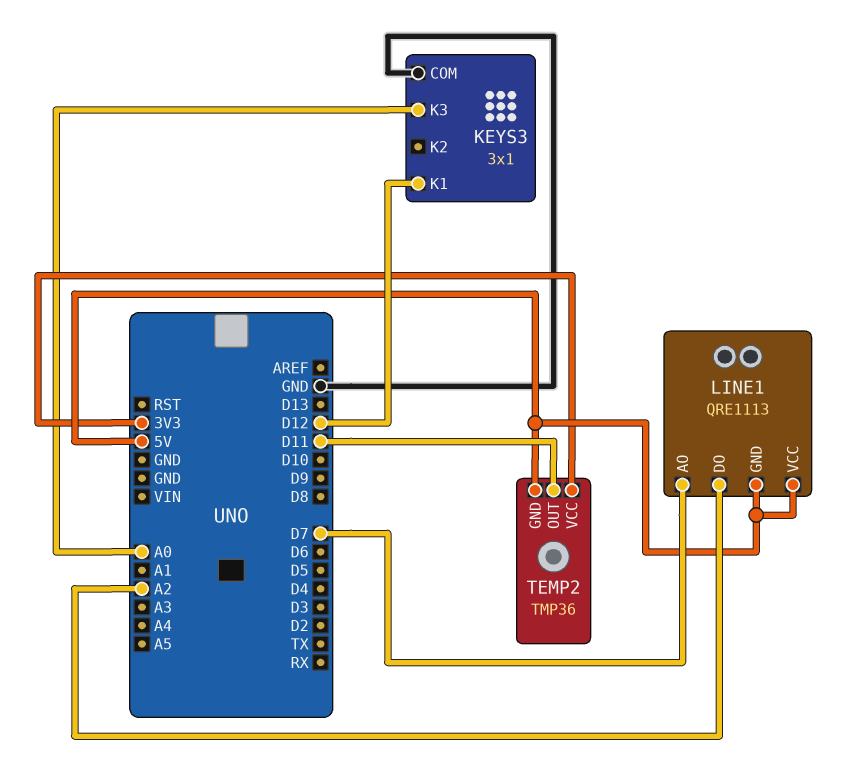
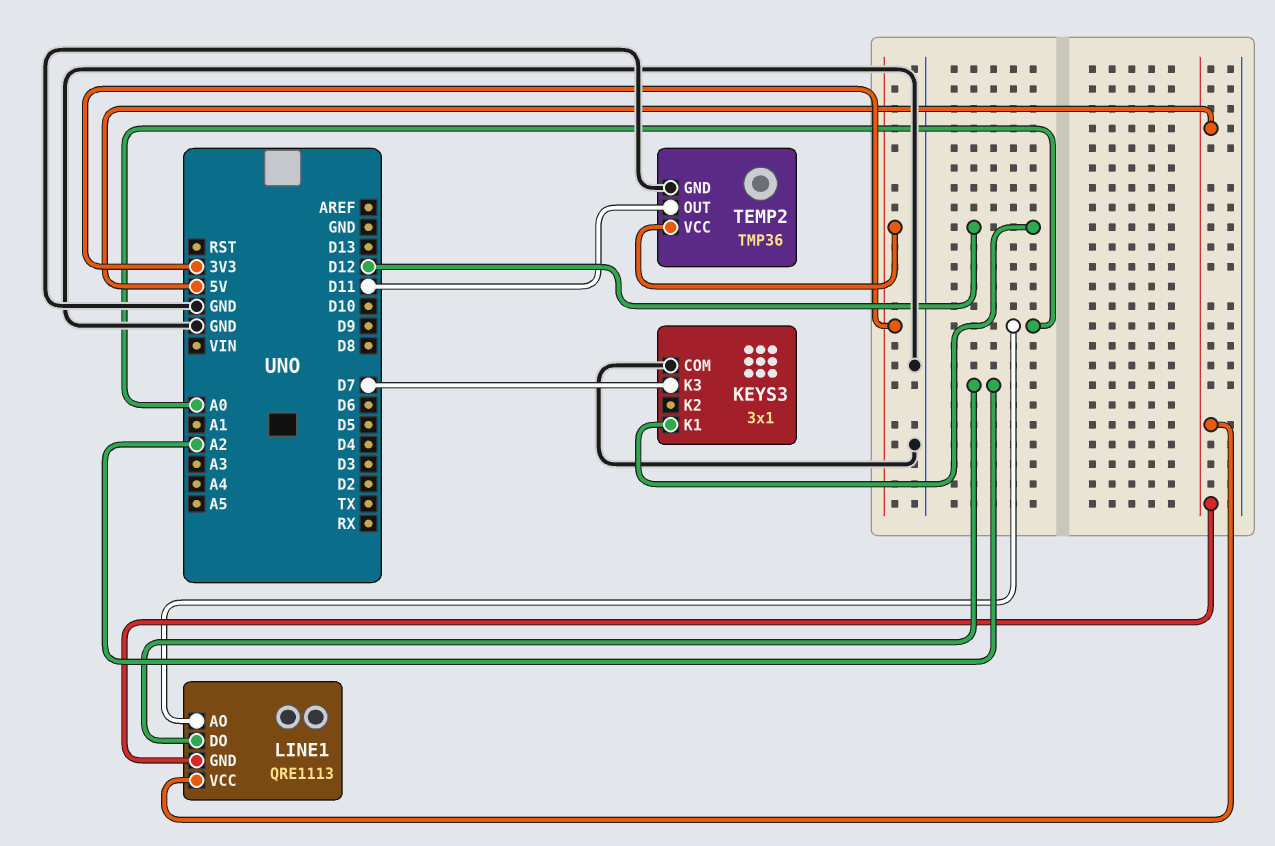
KEYS3 pin K3: A0 -> D7
LINE1 pin AO: D7 -> A0
TEMP2 pin GND: 5V -> GND

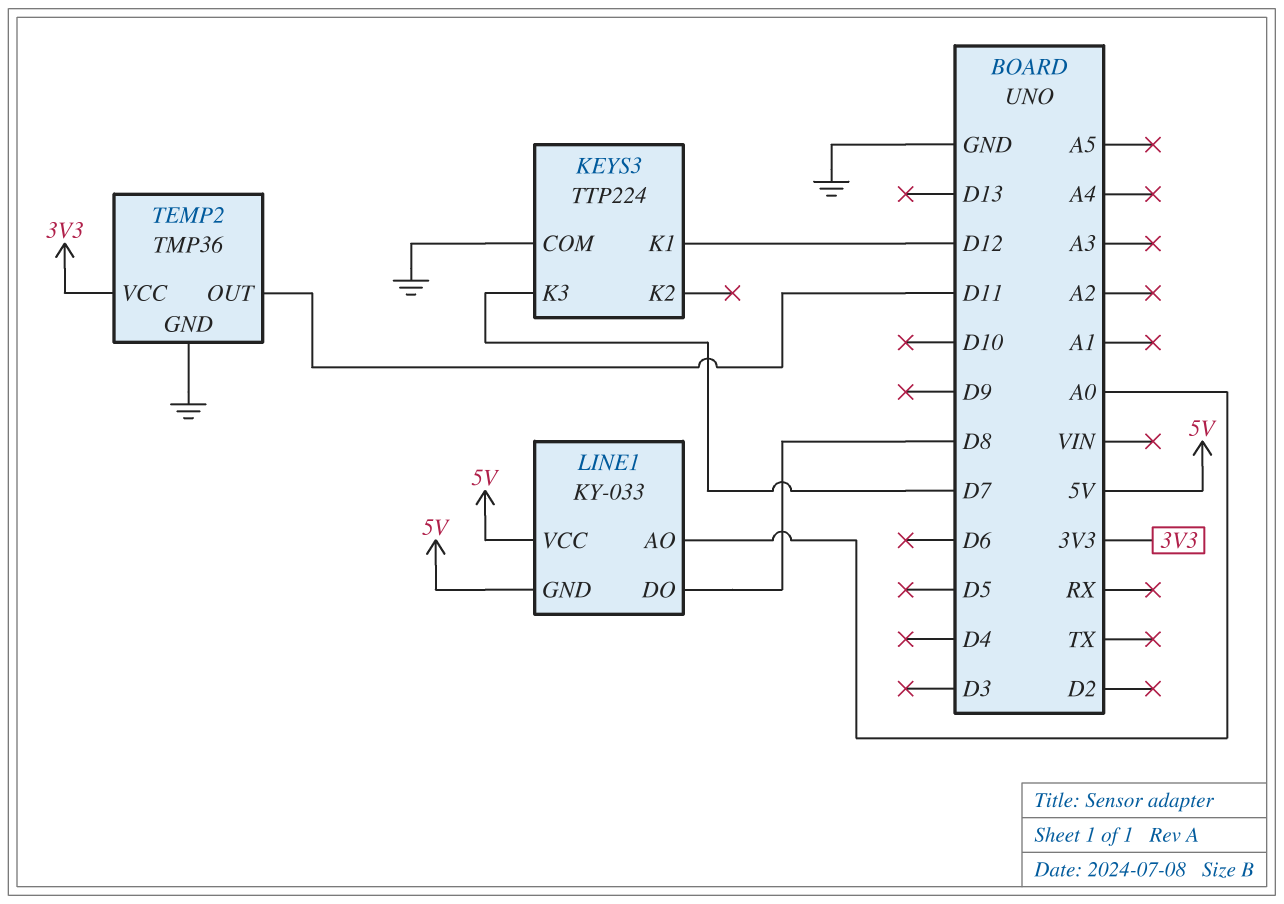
KEYS3: 3x1 -> TTP224
LINE1: QRE1113 -> KY-033
LINE1 pin DO: A2 -> D8

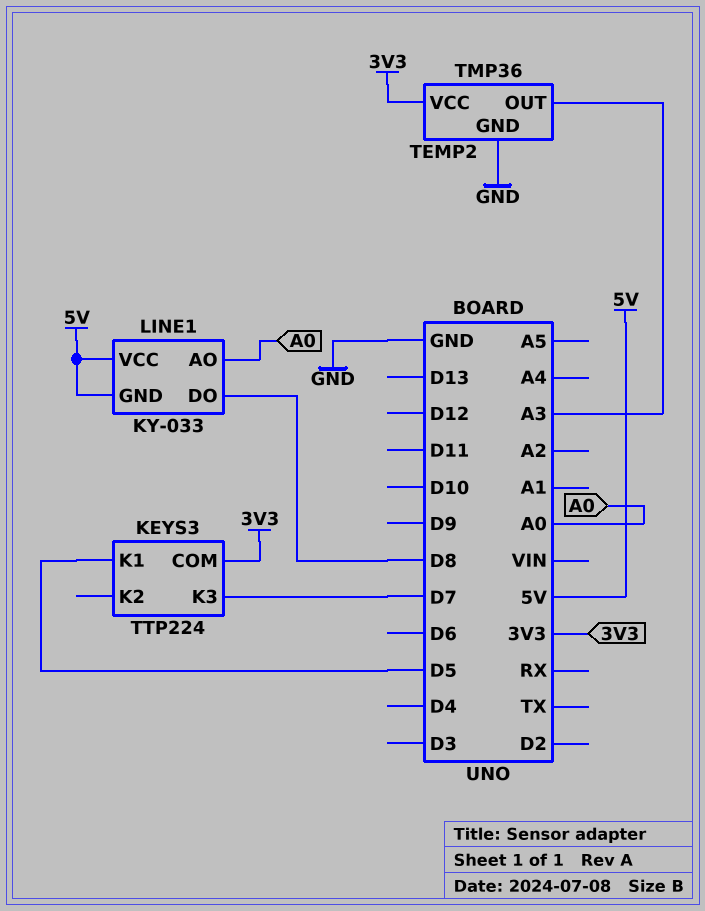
KEYS3 pin COM: GND -> 3V3
KEYS3 pin K1: D12 -> D5
TEMP2 pin OUT: D11 -> A3

